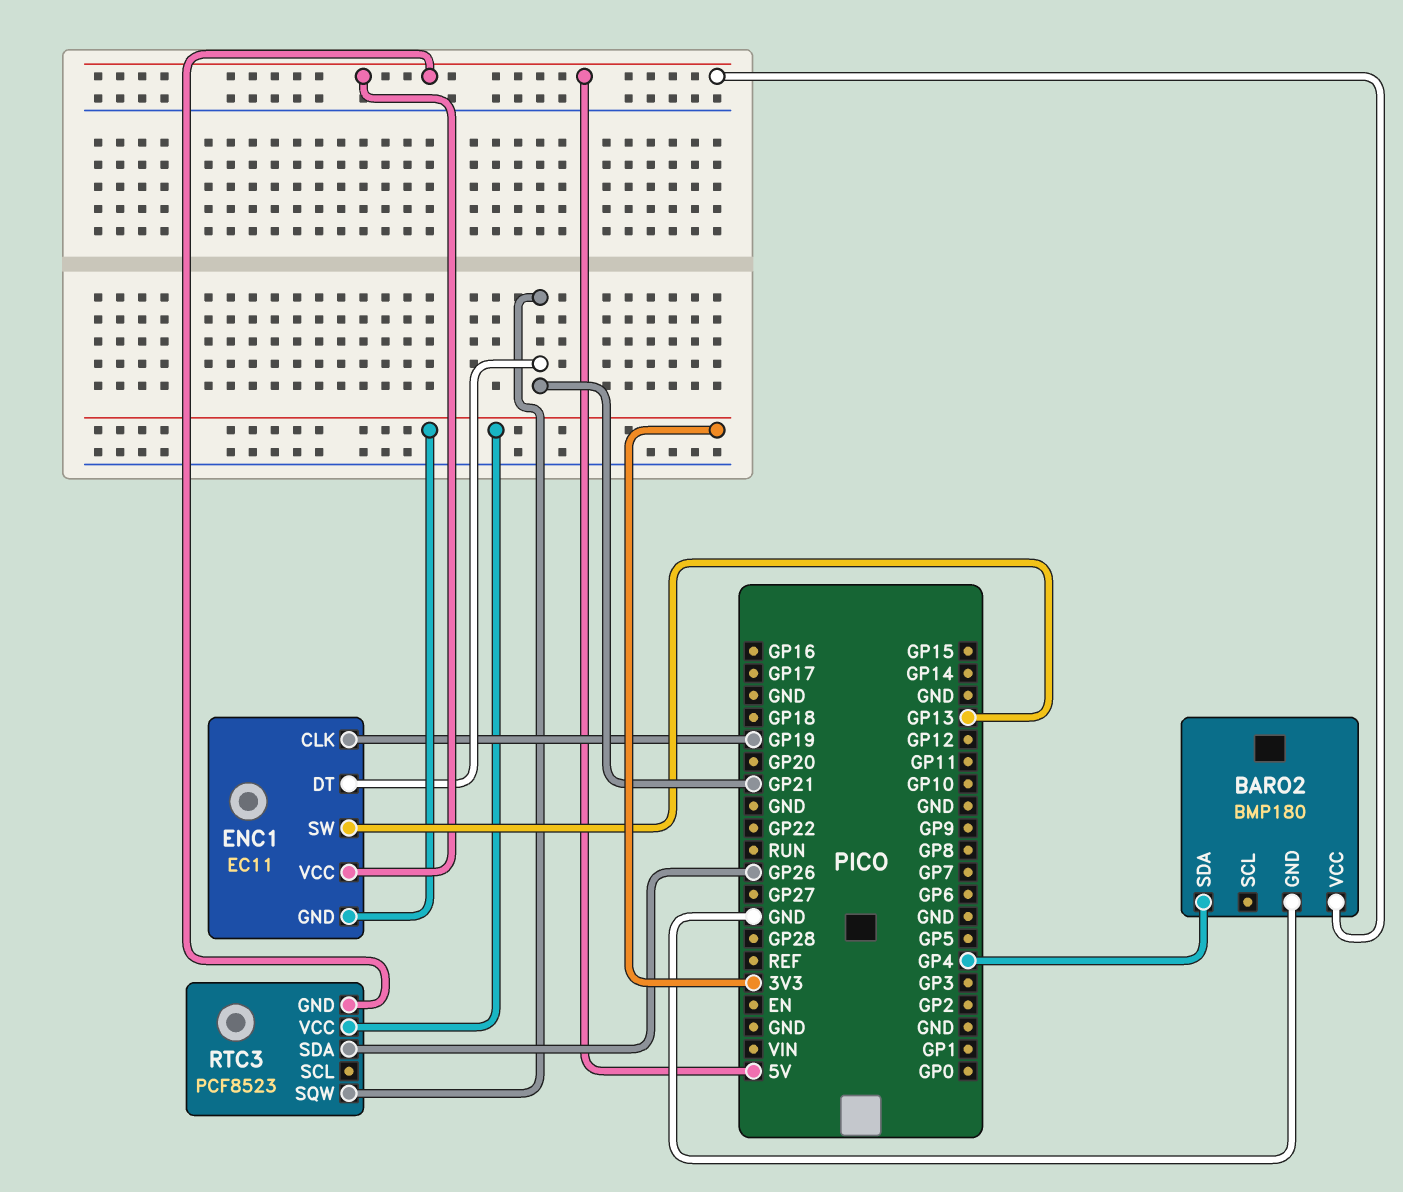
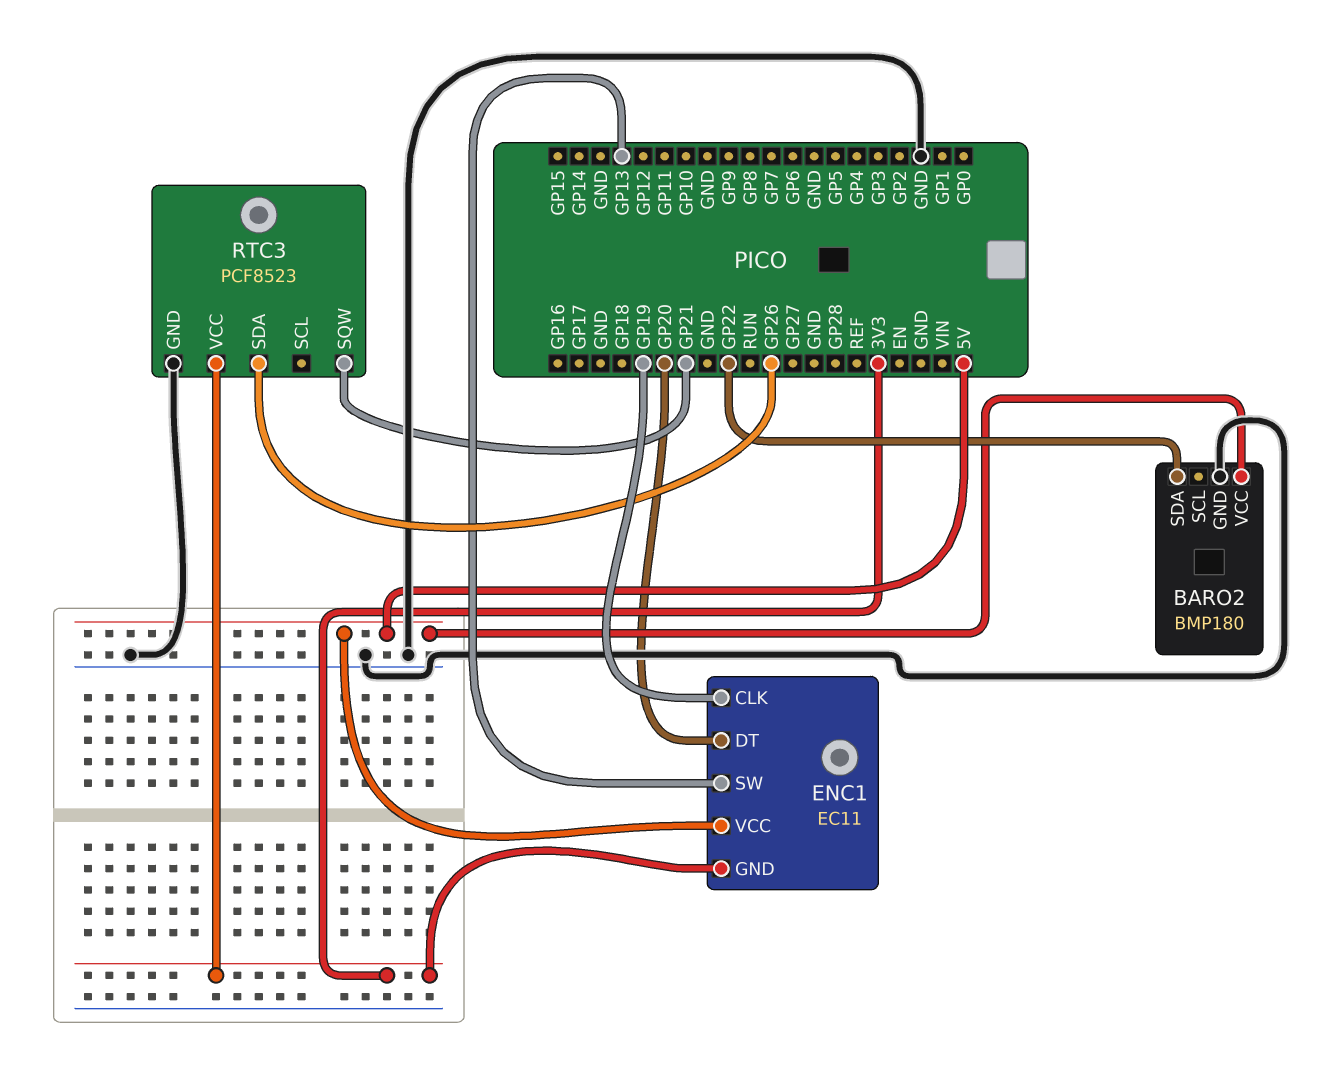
BARO2 pin SDA: GP4 -> GP22
ENC1 pin DT: GP21 -> GP20
RTC3 pin GND: 5V -> GND

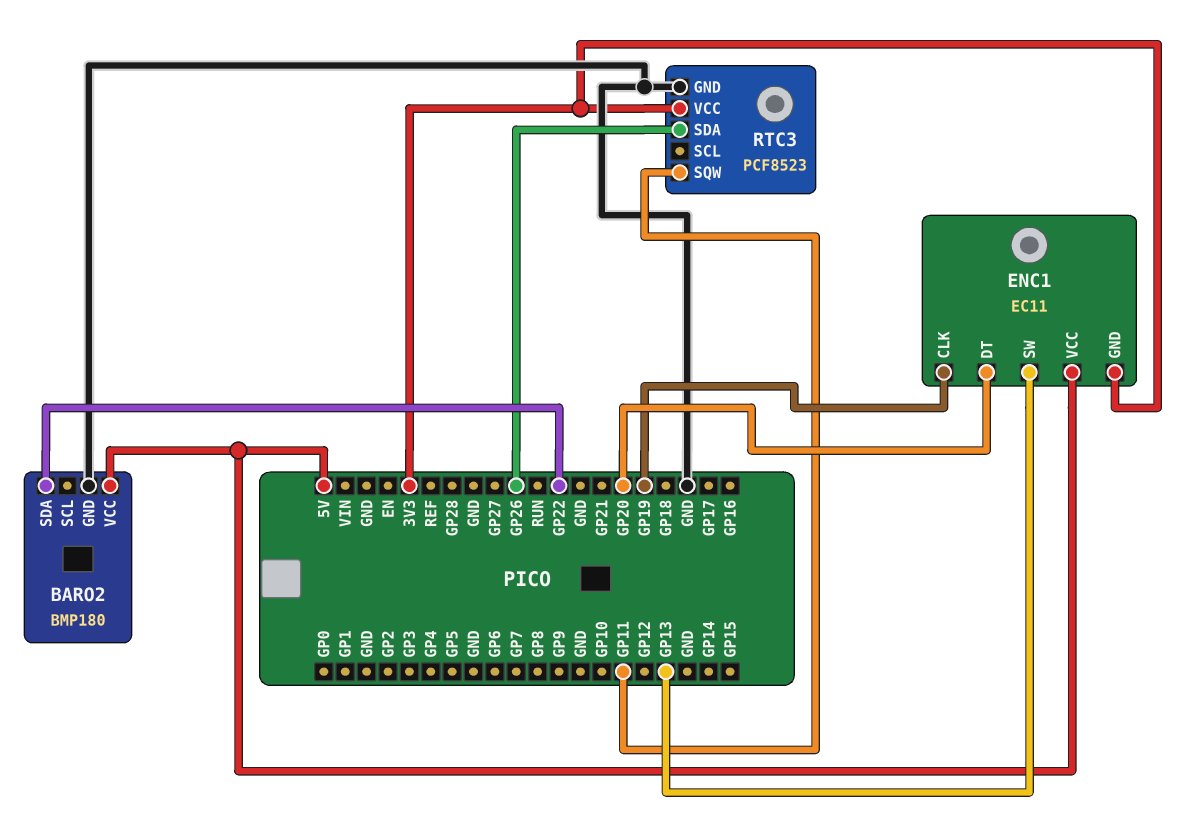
RTC3 pin SQW: GP21 -> GP11

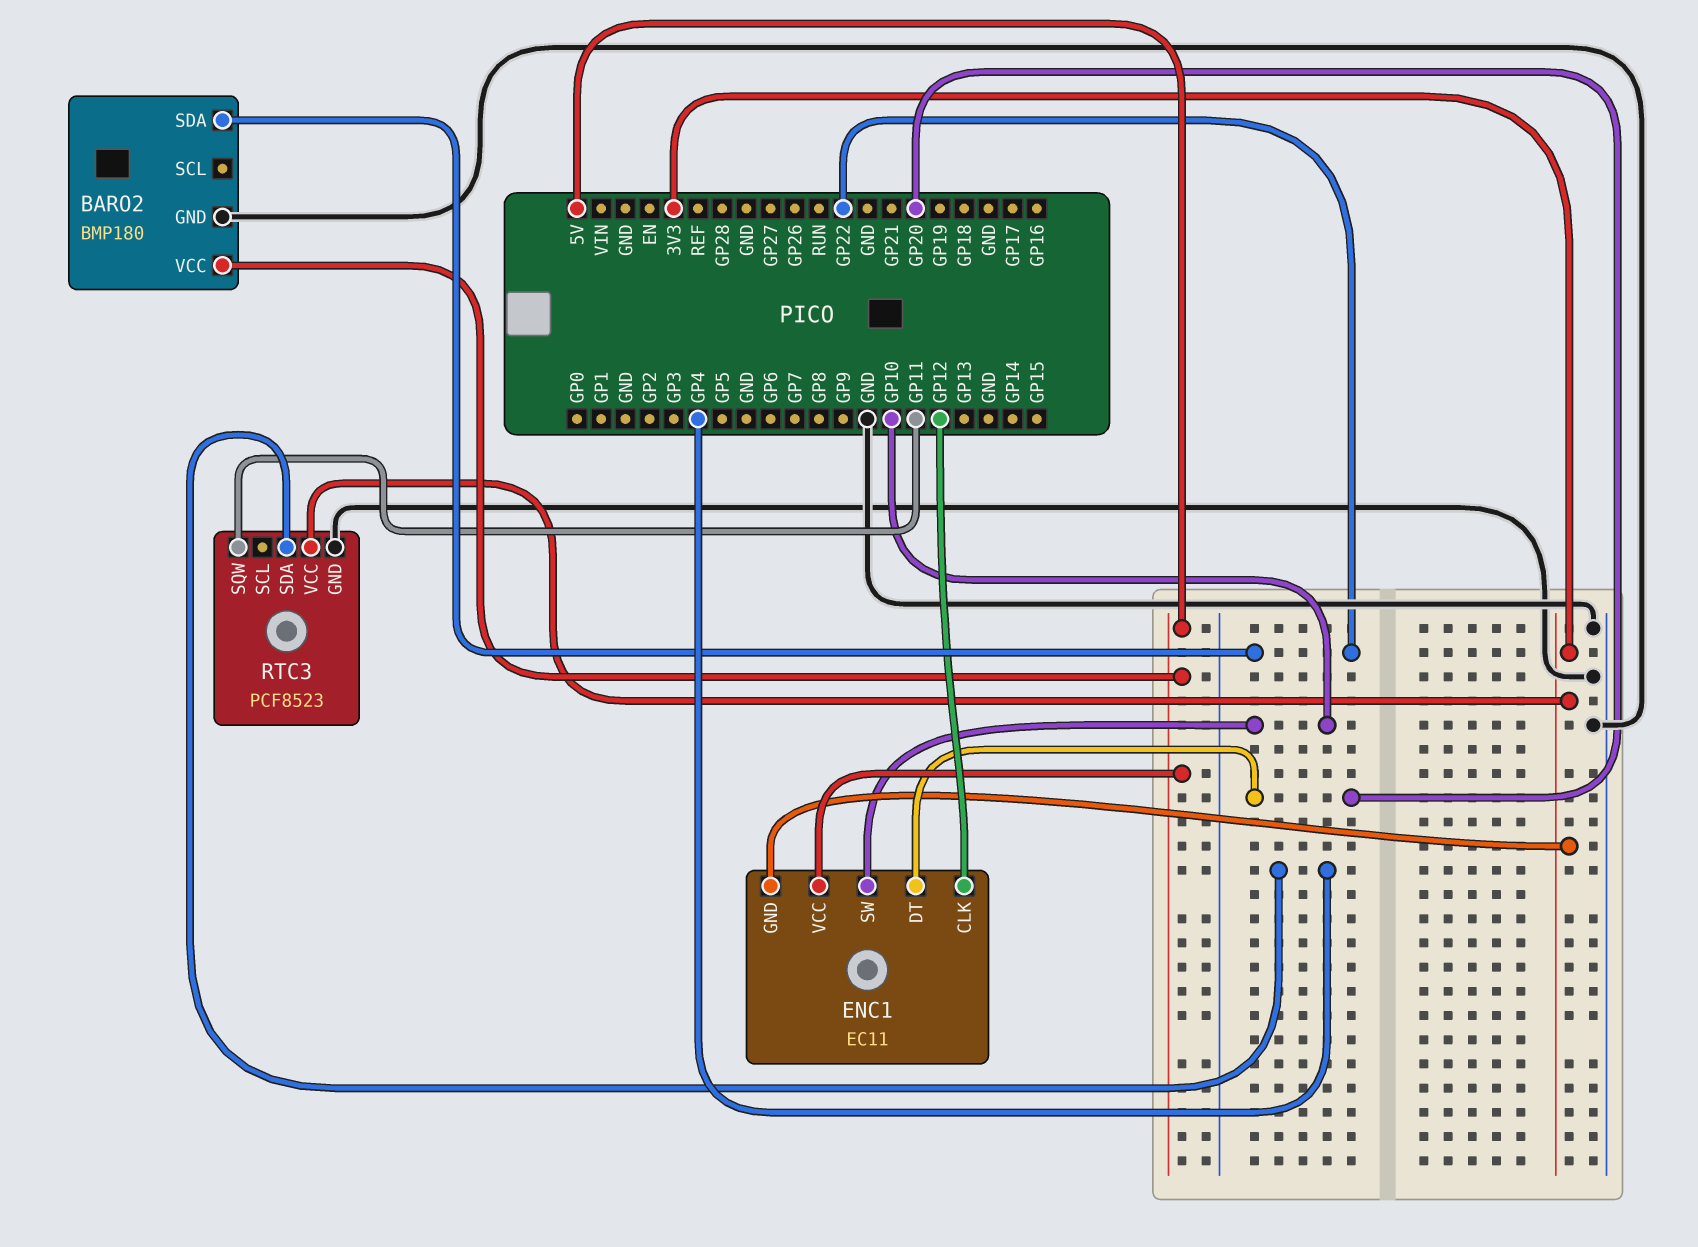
ENC1 pin CLK: GP19 -> GP12
ENC1 pin SW: GP13 -> GP10
RTC3 pin SDA: GP26 -> GP4

